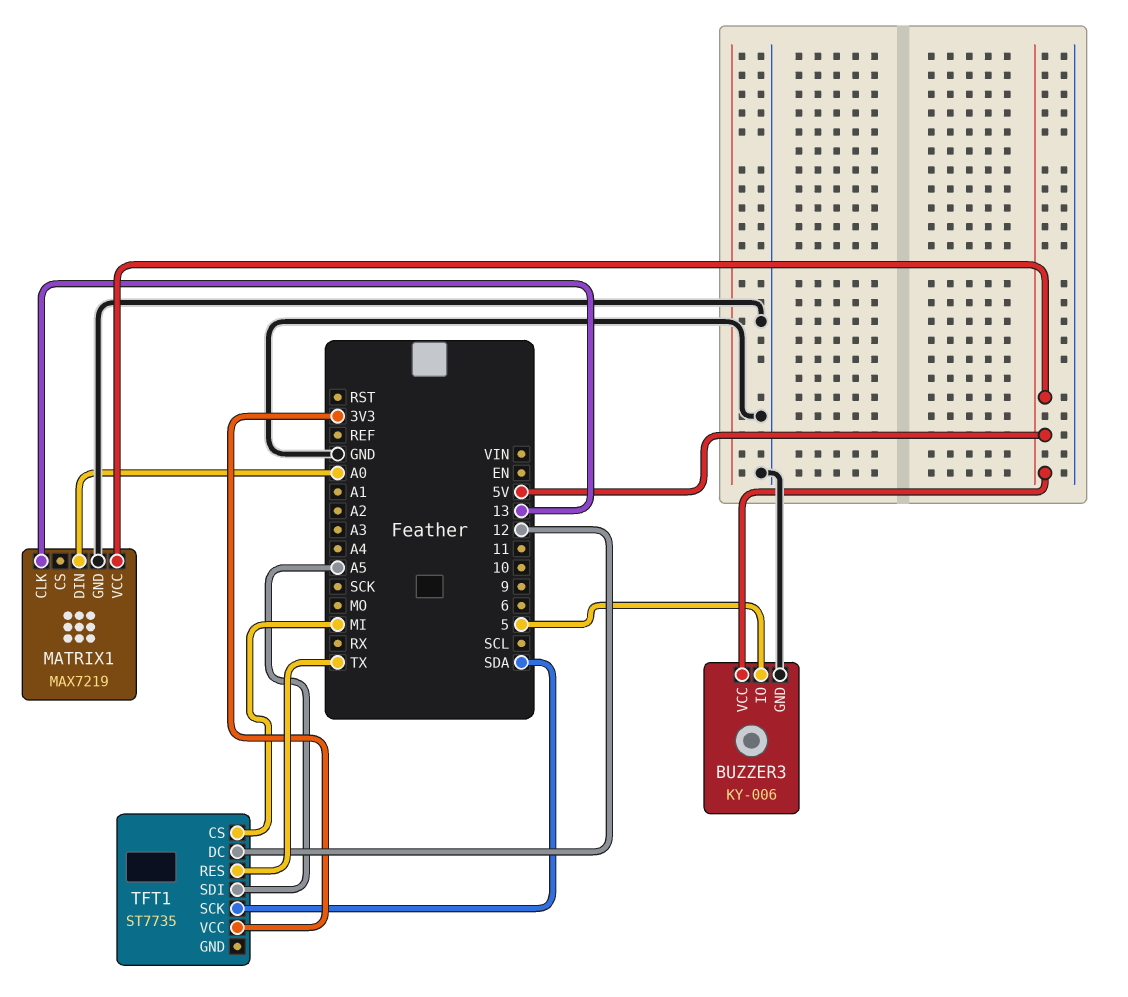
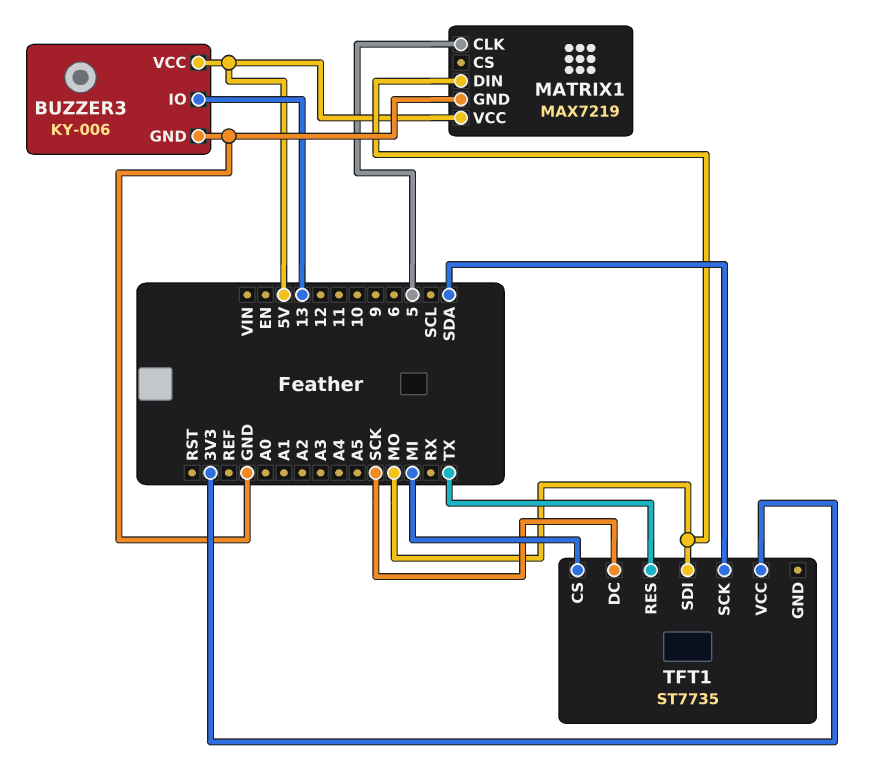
BUZZER3 pin IO: 5 -> 13
MATRIX1 pin CLK: 13 -> 5
MATRIX1 pin DIN: A0 -> MO
TFT1 pin DC: 12 -> SCK
TFT1 pin SDI: A5 -> MO

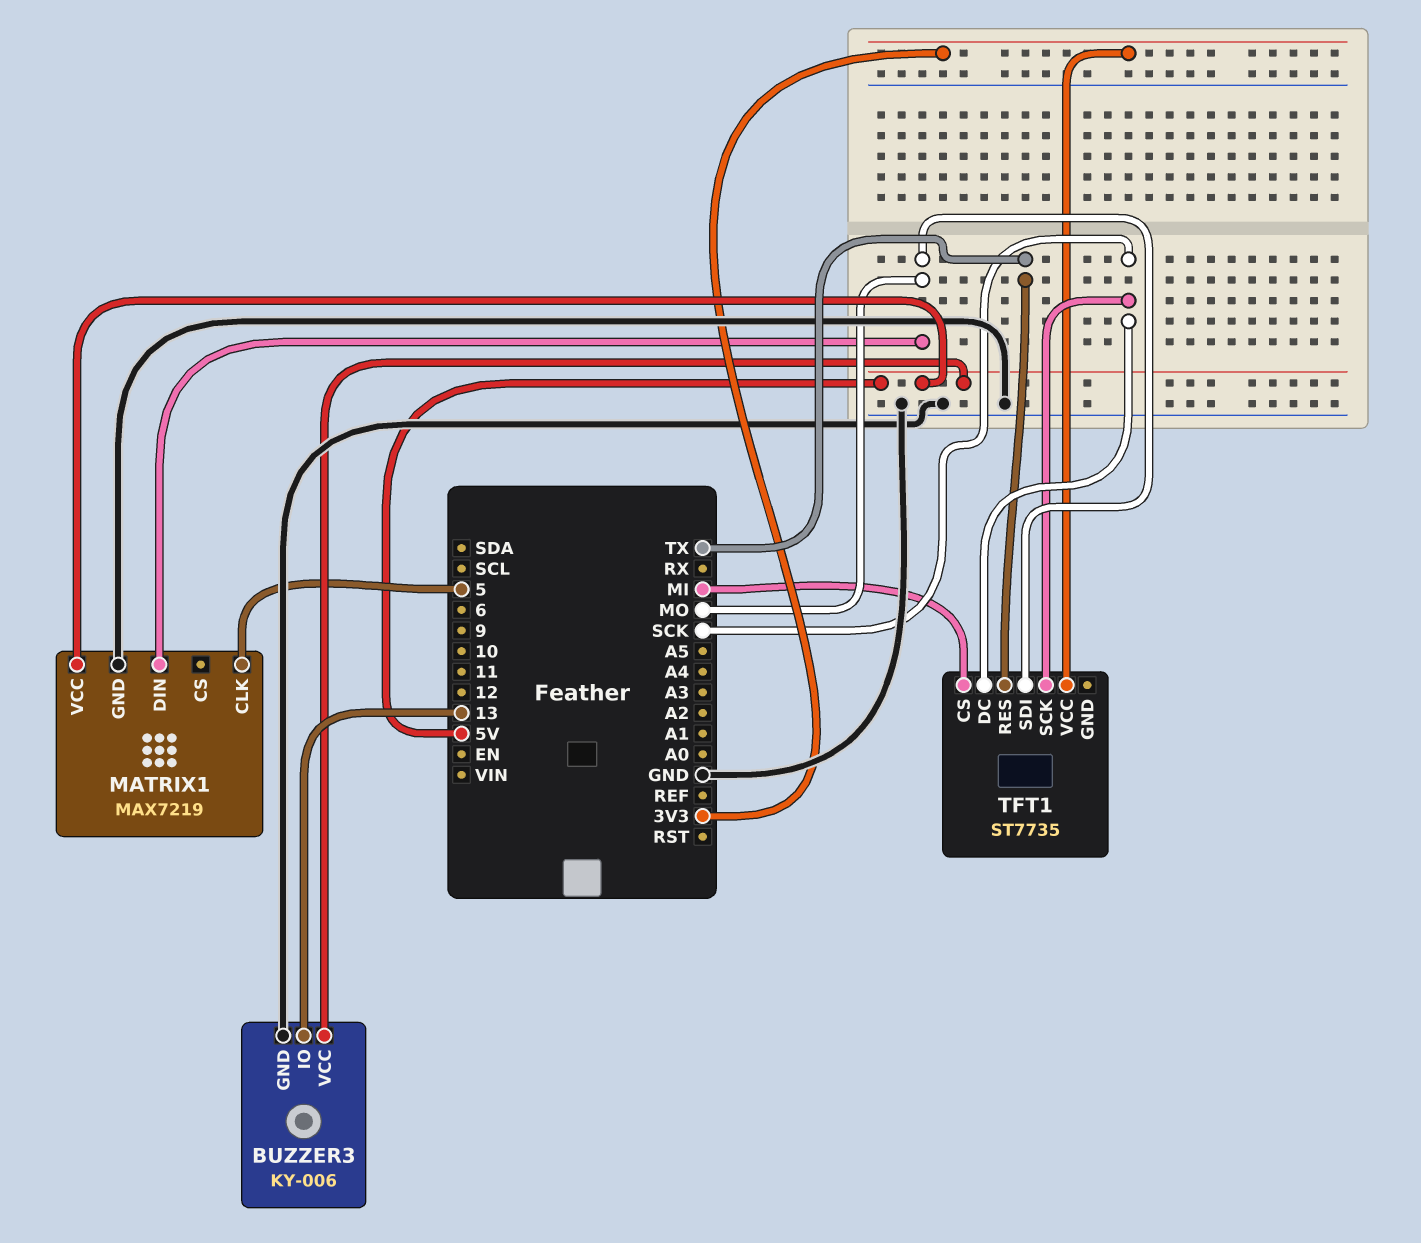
TFT1 pin SCK: SDA -> SCK

